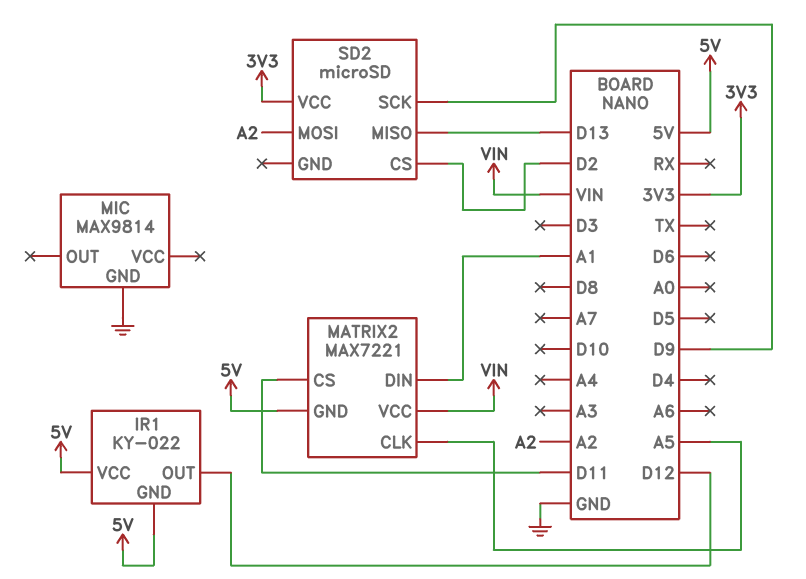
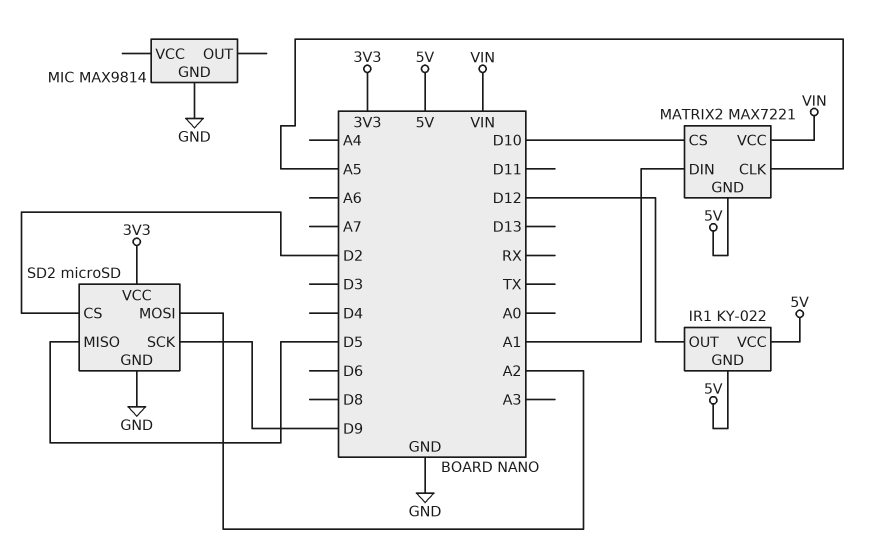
MATRIX2 pin CS: D11 -> D10
SD2 pin GND: none -> GND
SD2 pin MISO: D13 -> D5

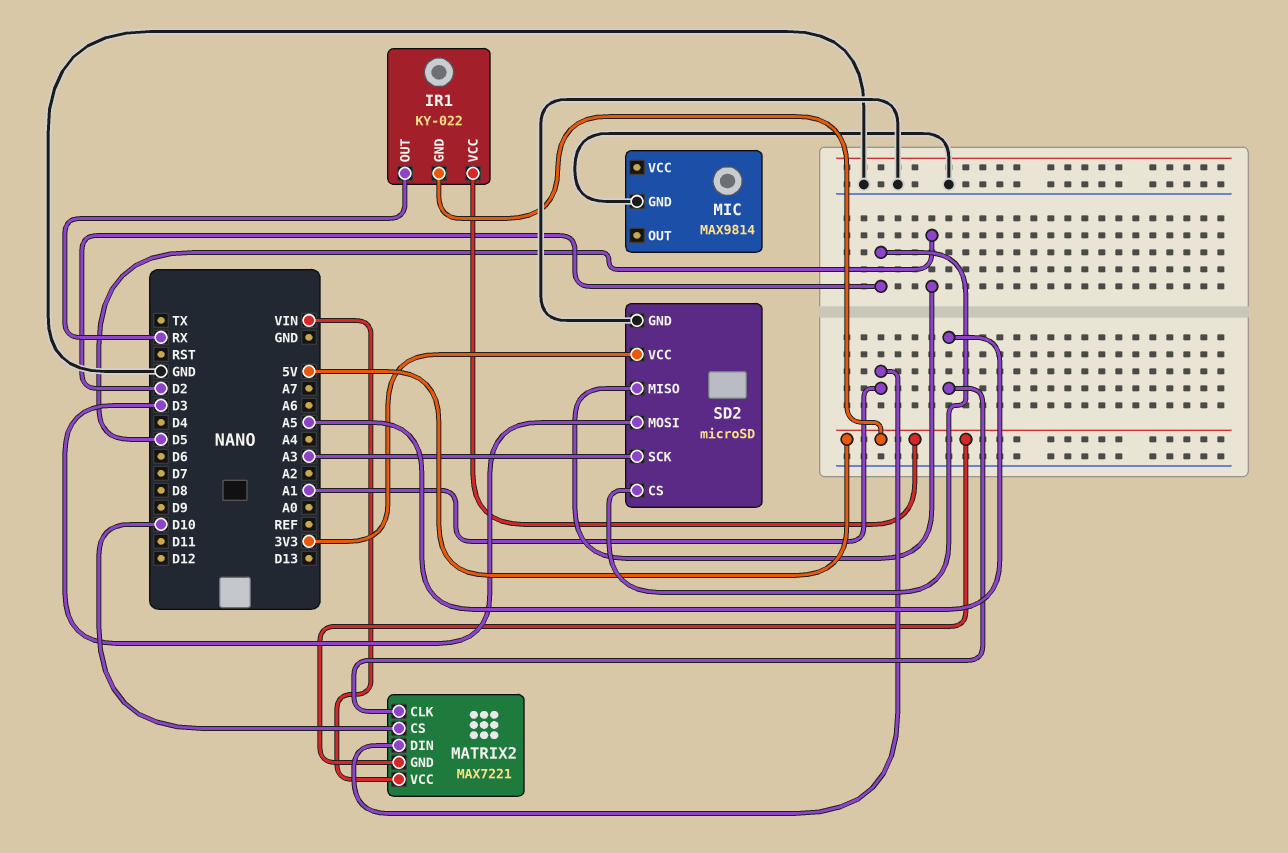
IR1 pin OUT: D12 -> RX
SD2 pin MOSI: A2 -> D3
SD2 pin SCK: D9 -> A3

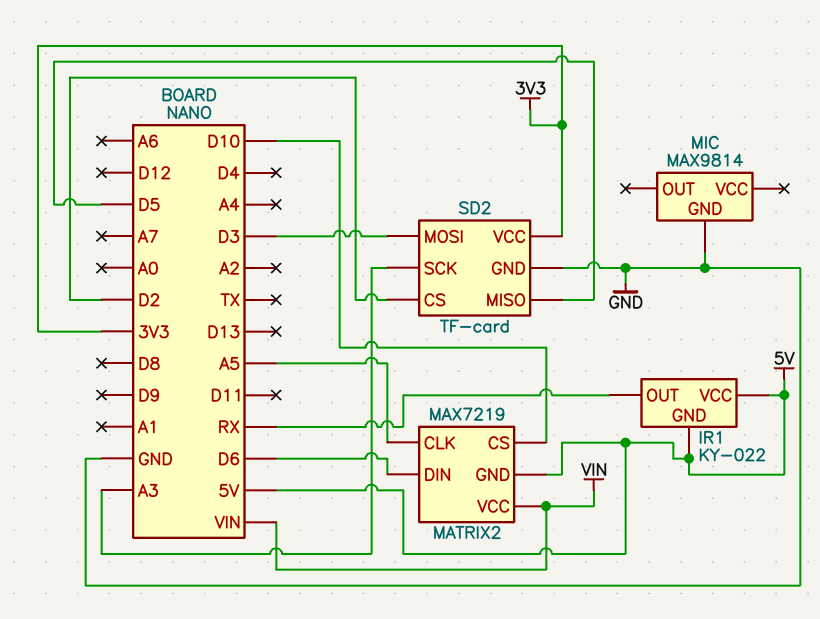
MATRIX2: MAX7221 -> MAX7219
MATRIX2 pin DIN: A1 -> D6
SD2: microSD -> TF-card

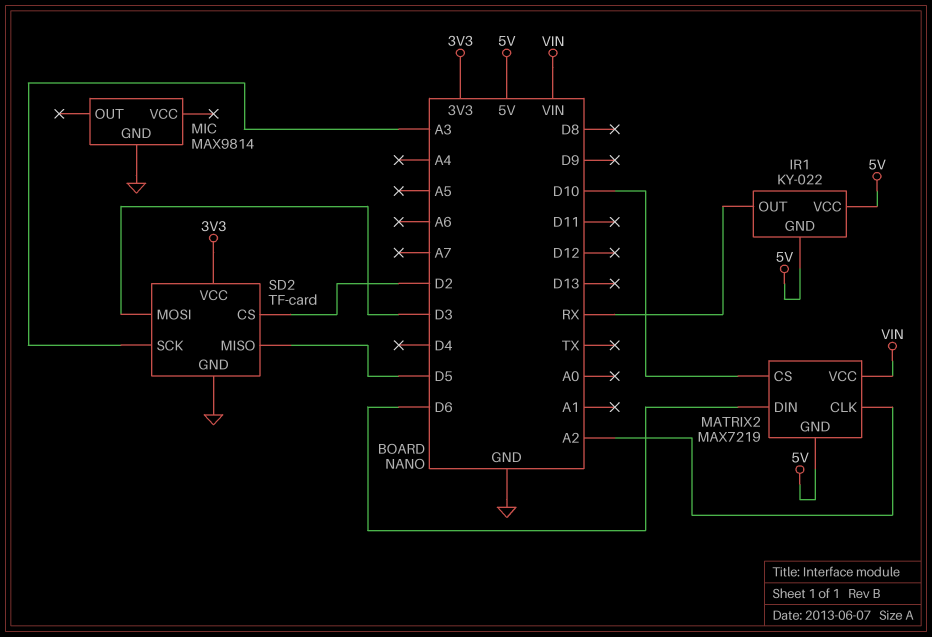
MATRIX2 pin CLK: A5 -> A2

